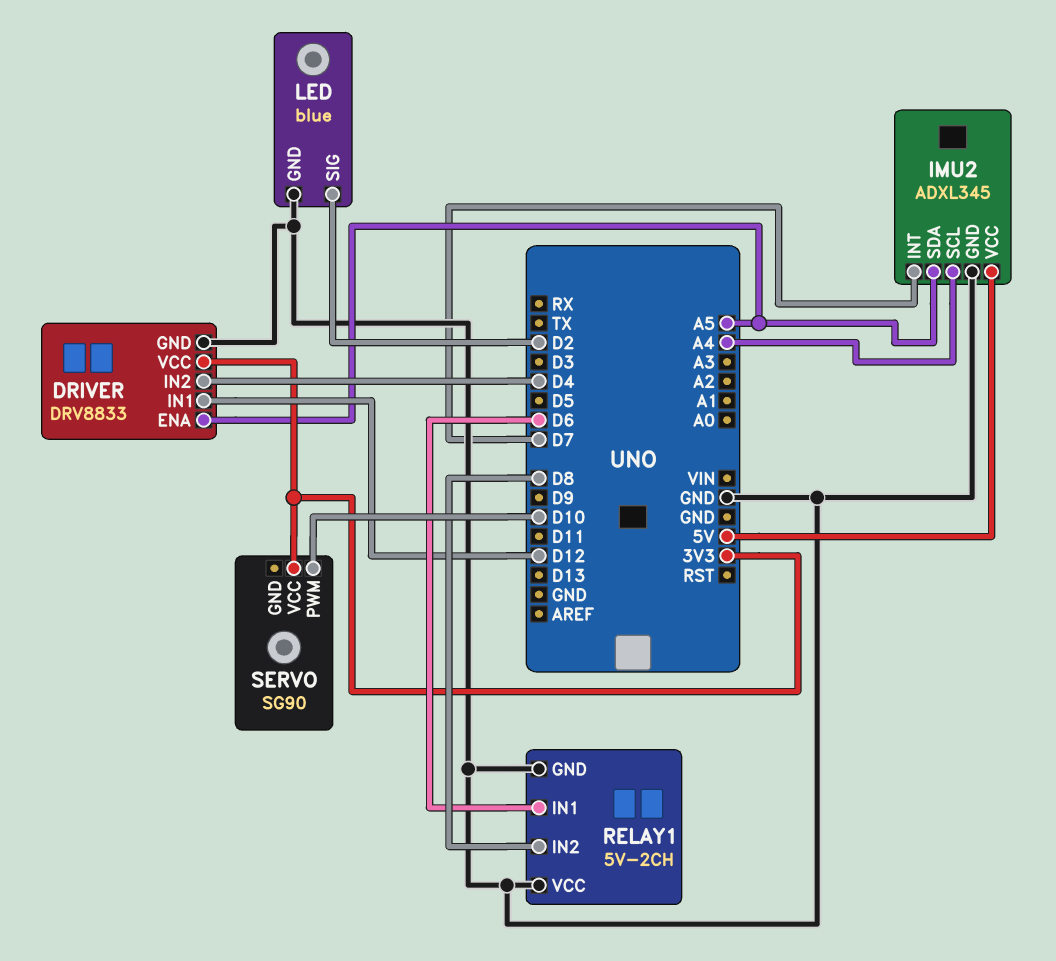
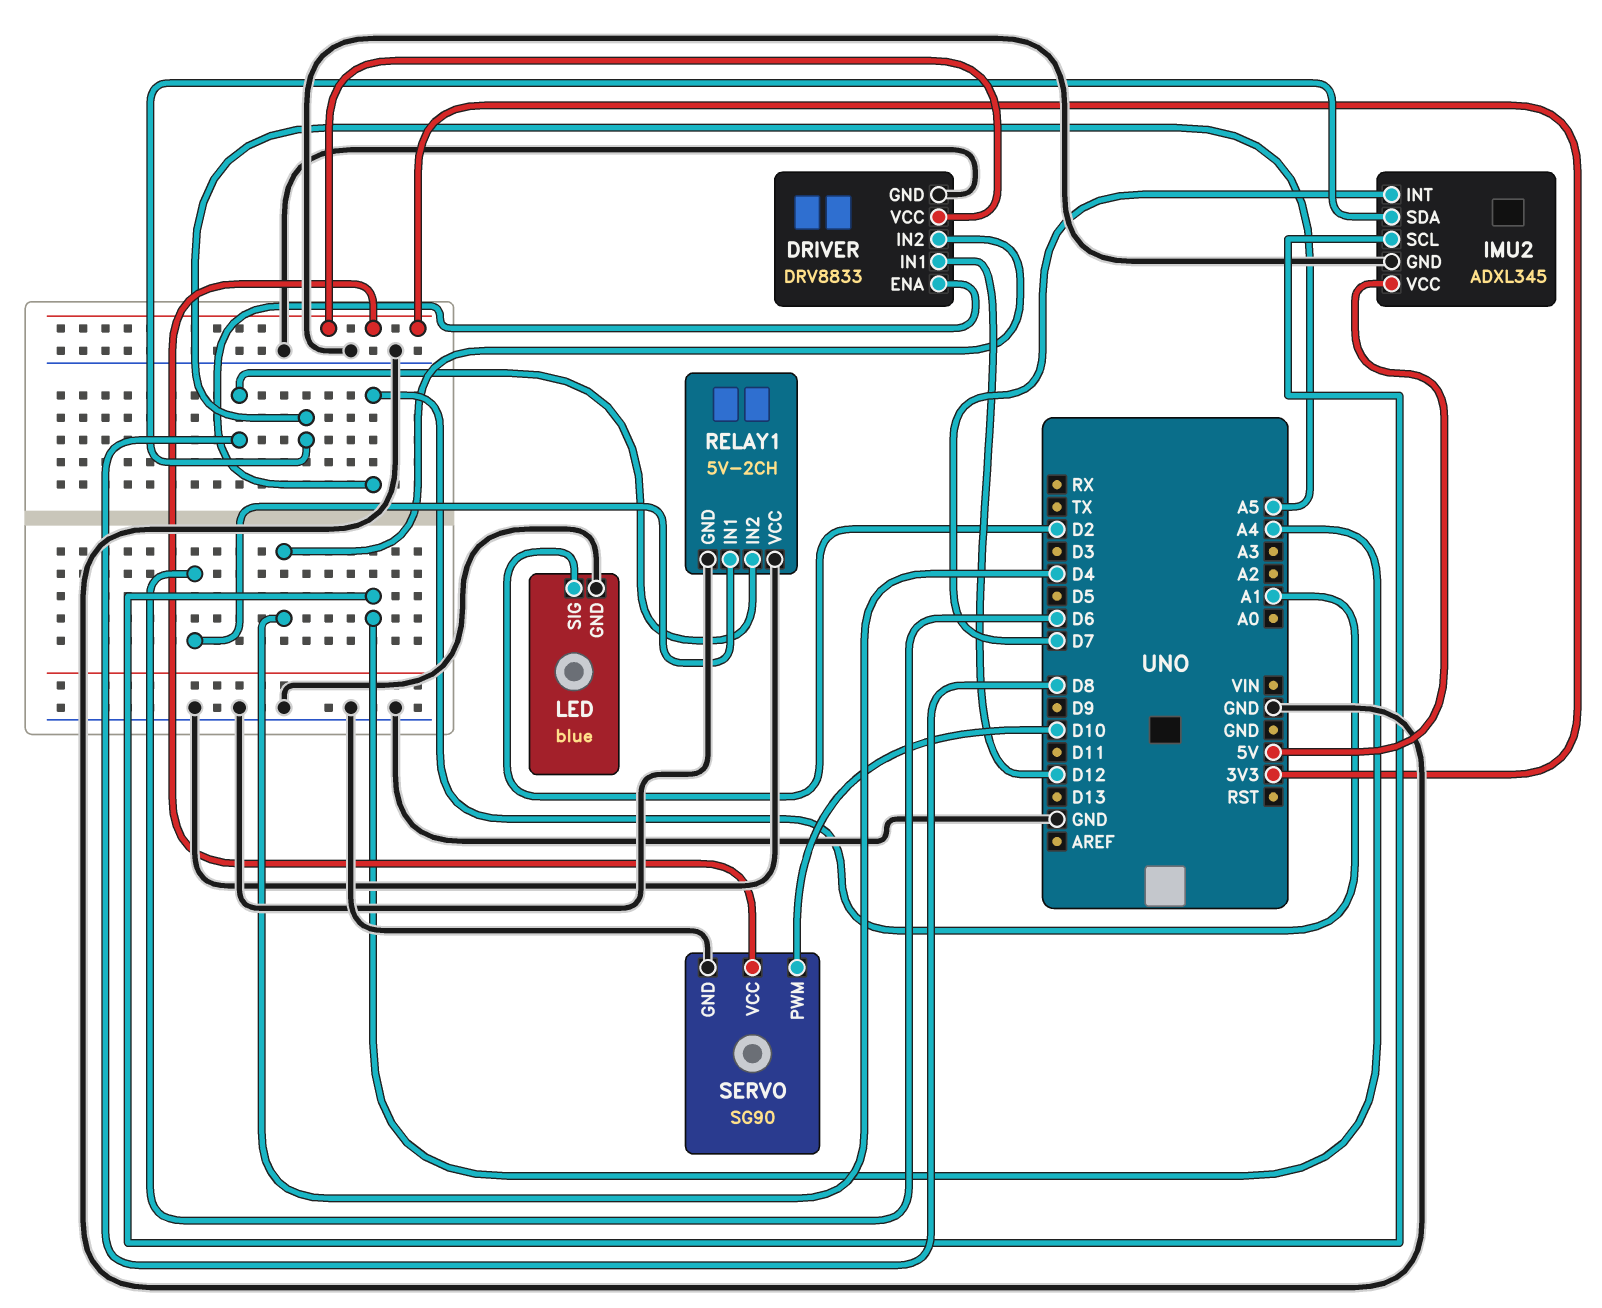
DRIVER pin ENA: A5 -> A1
SERVO pin GND: none -> GND

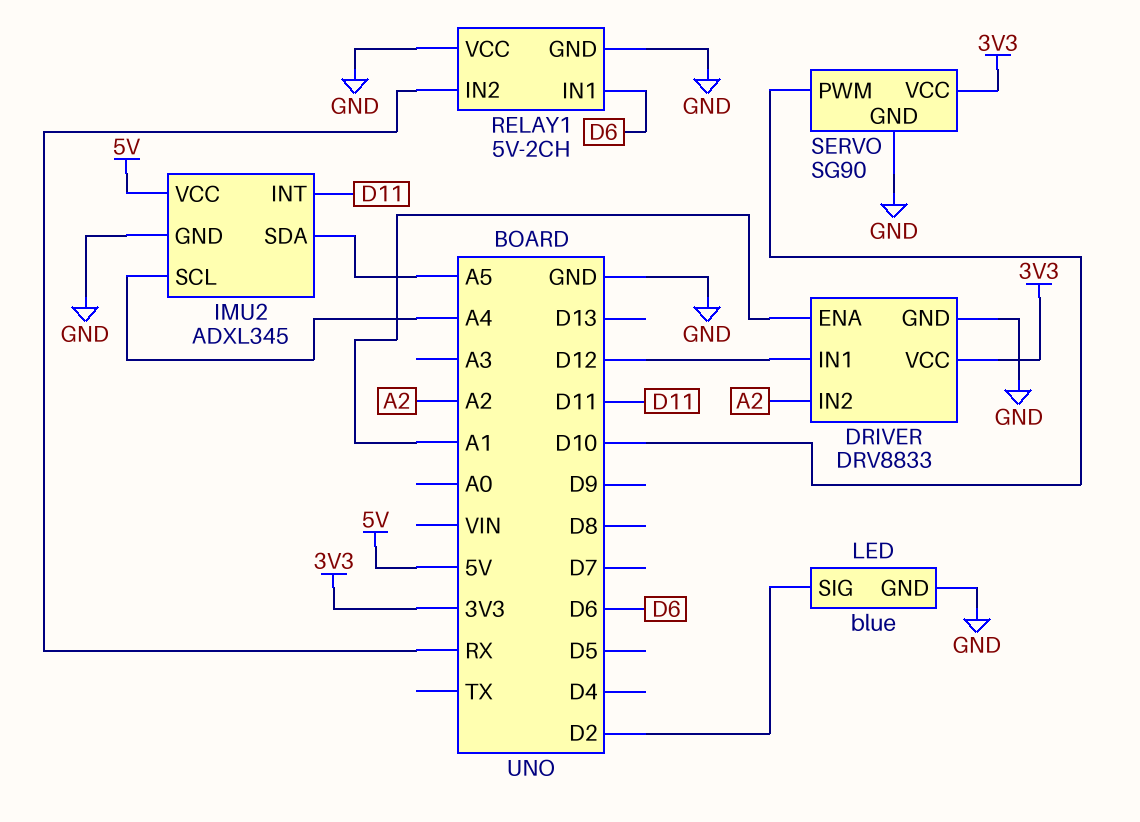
DRIVER pin IN2: D4 -> A2
IMU2 pin INT: D7 -> D11
RELAY1 pin IN2: D8 -> RX

